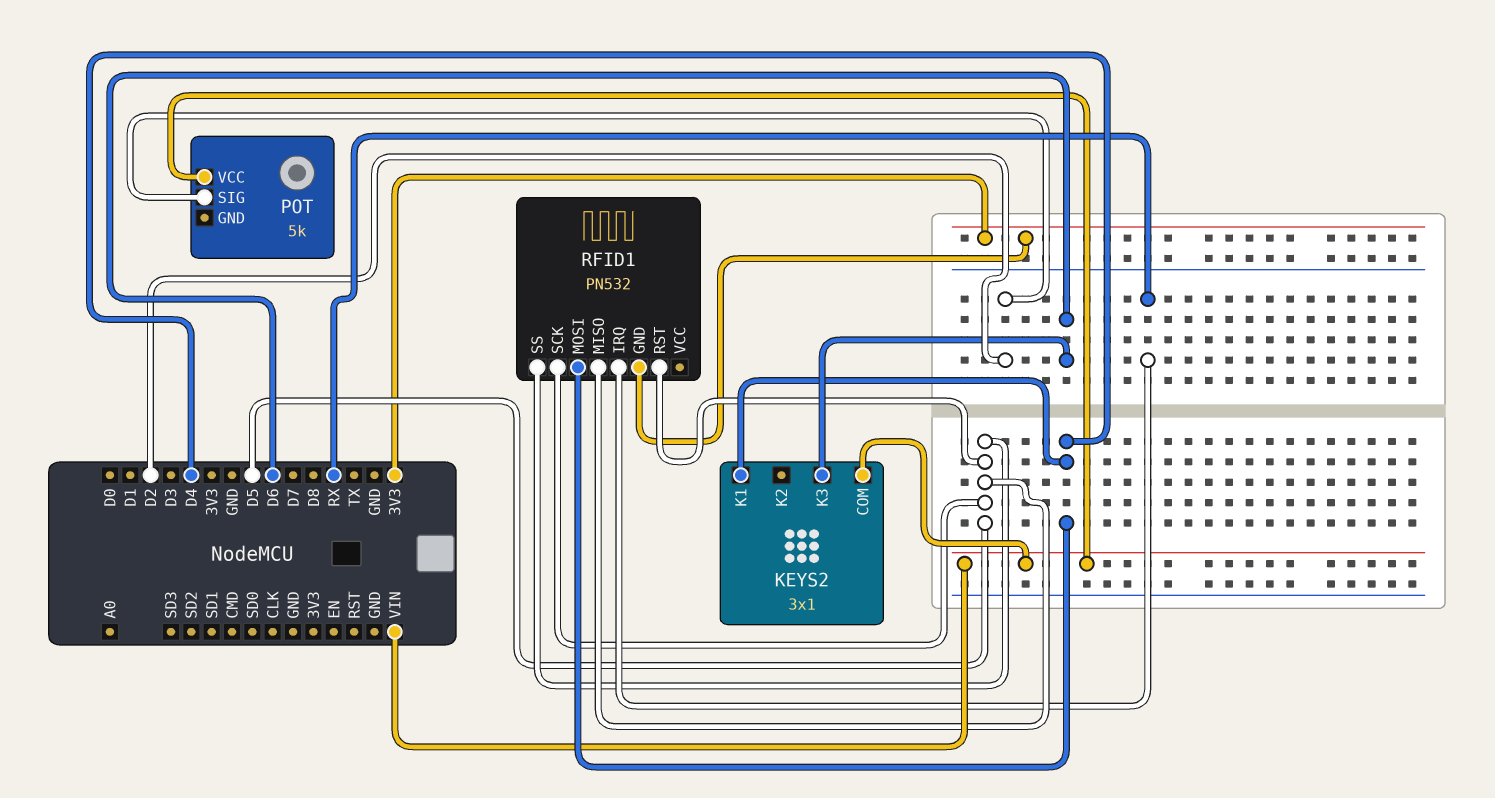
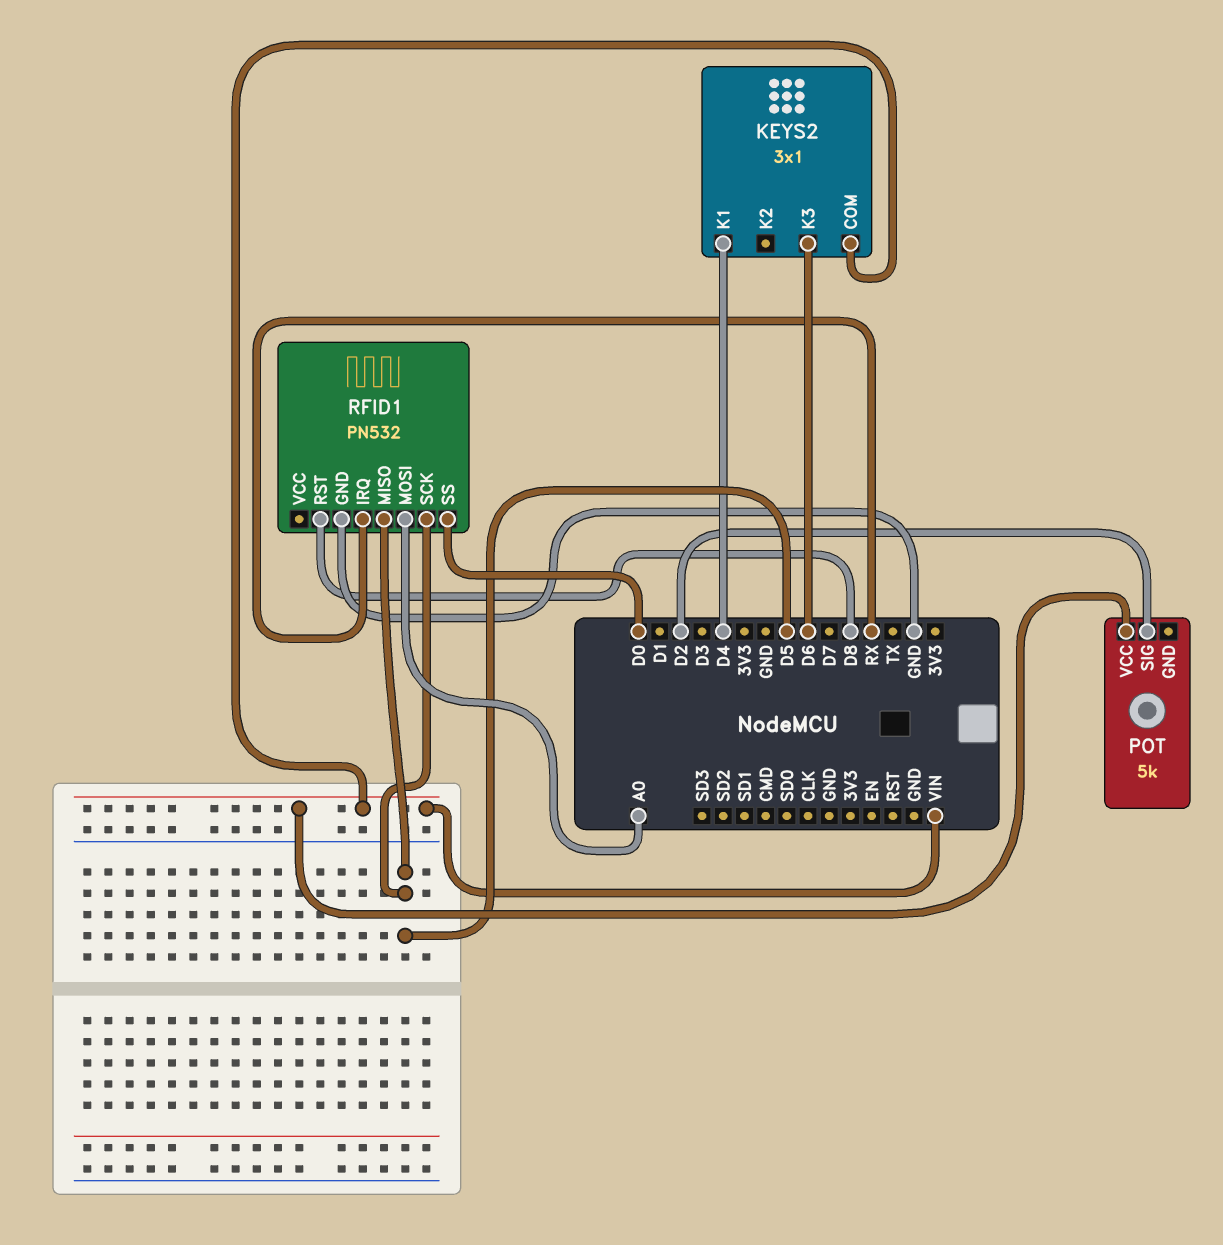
RFID1 pin GND: 3V3 -> GND
RFID1 pin MOSI: D4 -> A0
RFID1 pin RST: D5 -> D8
RFID1 pin SS: D5 -> D0

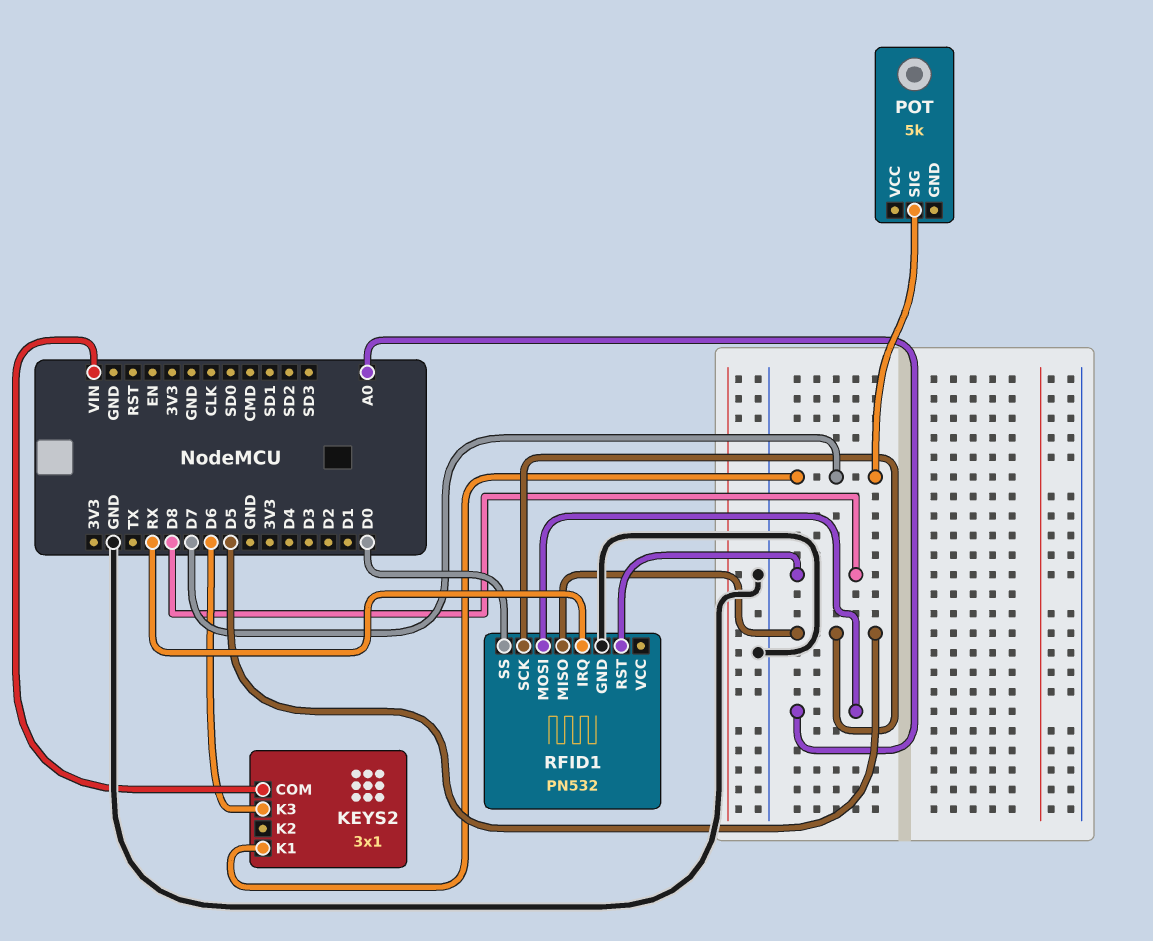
KEYS2 pin K1: D4 -> D7
POT pin SIG: D2 -> D7
POT pin VCC: VIN -> none

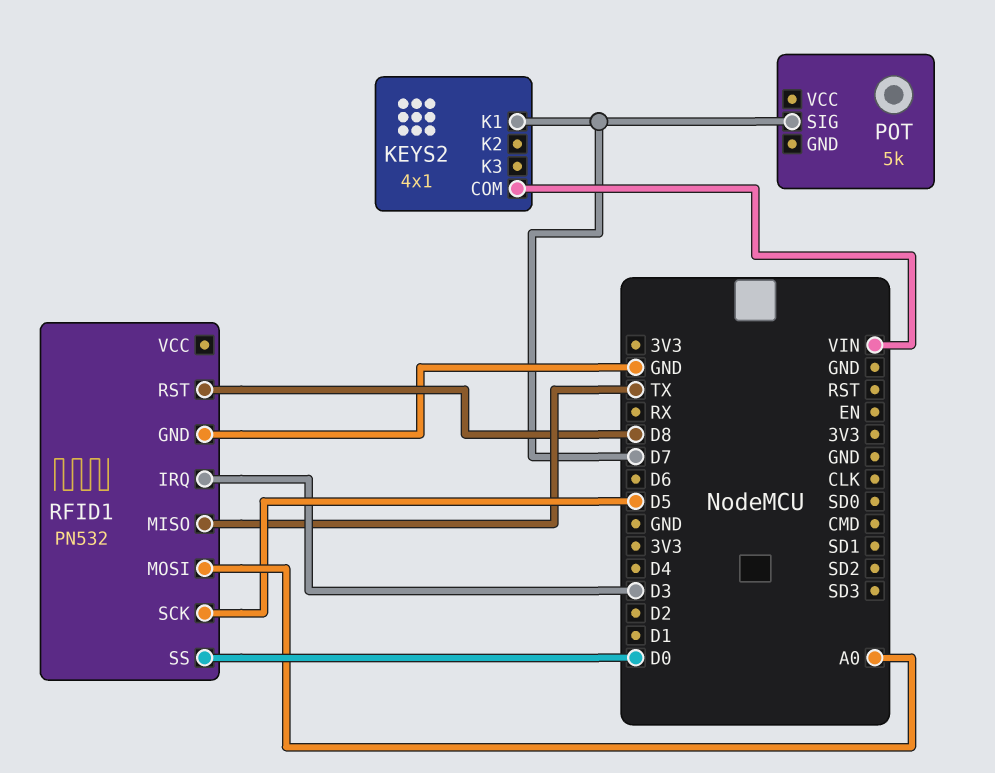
KEYS2: 3x1 -> 4x1
KEYS2 pin K3: D6 -> none
RFID1 pin IRQ: RX -> D3
RFID1 pin MISO: D5 -> TX

